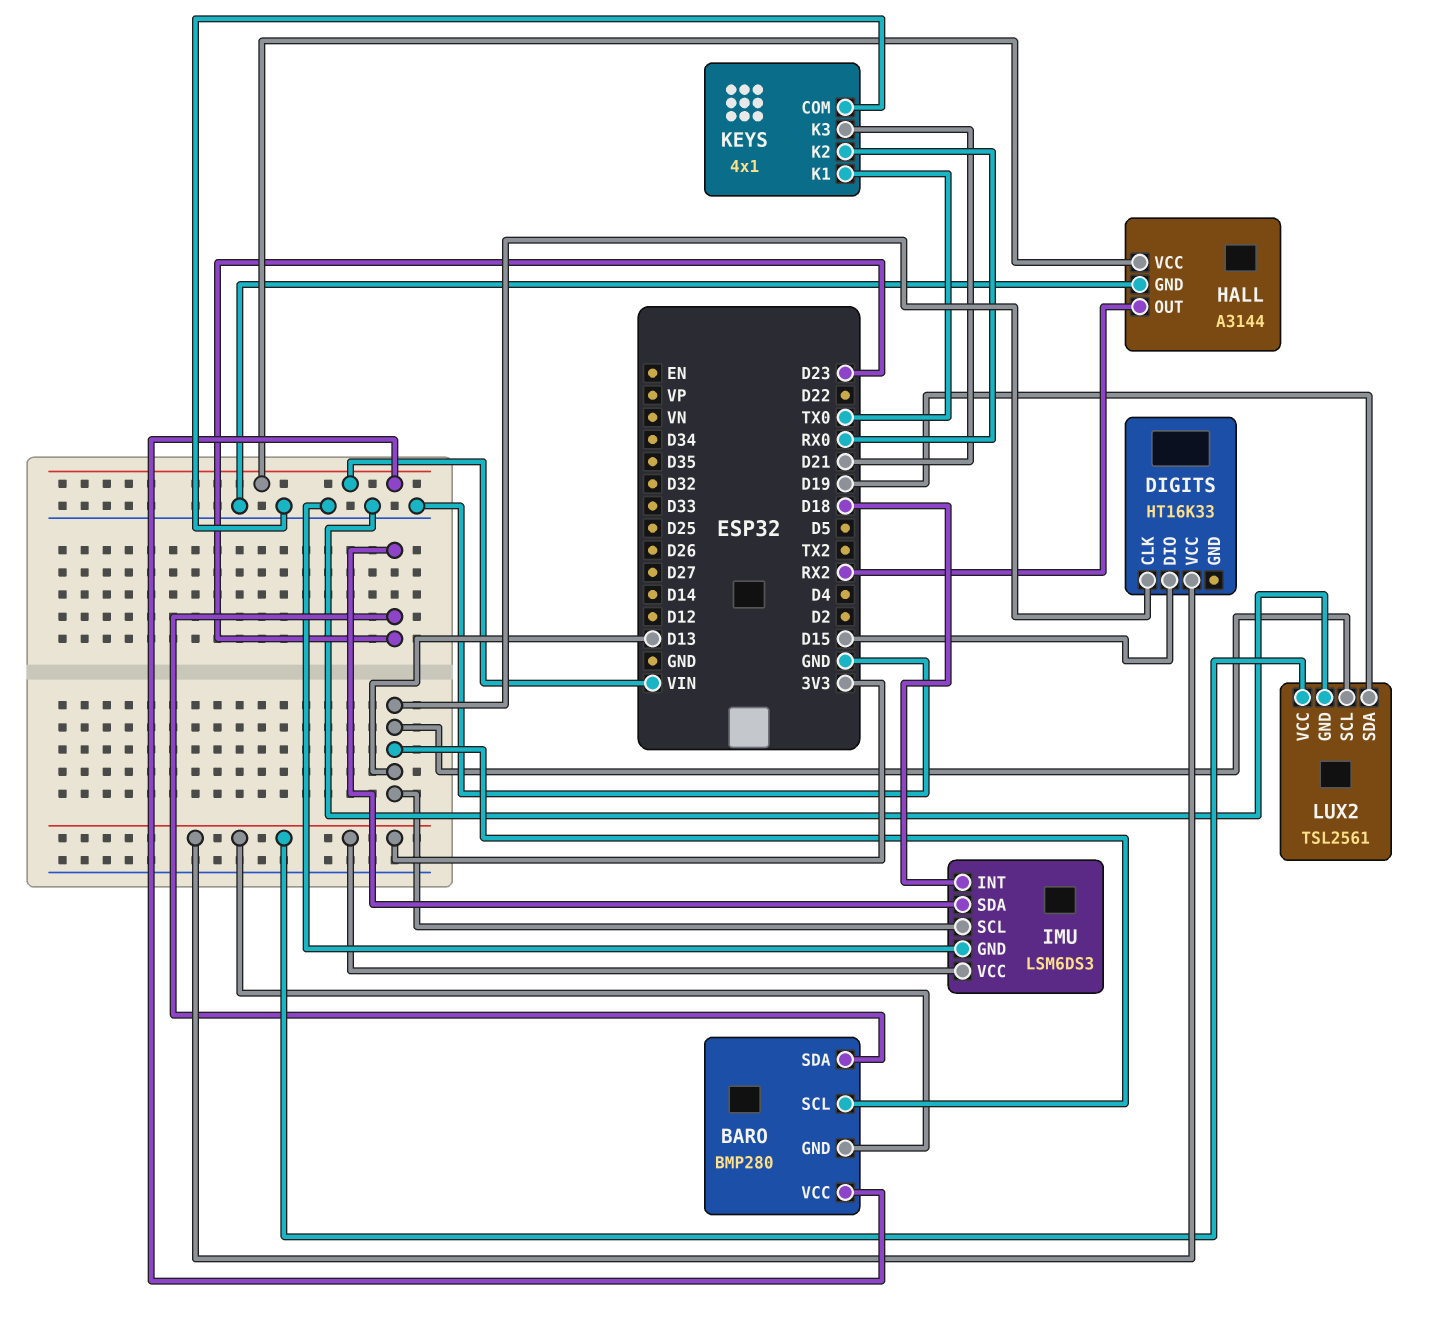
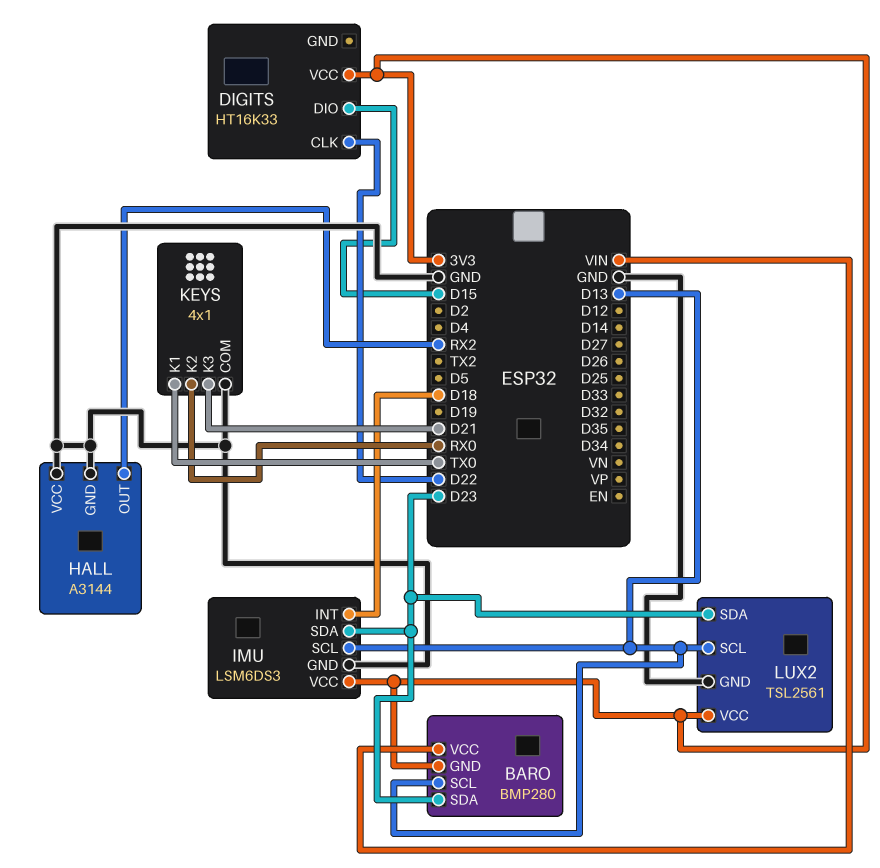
DIGITS pin CLK: D13 -> D22
HALL pin VCC: VIN -> GND
LUX2 pin SDA: D19 -> D23

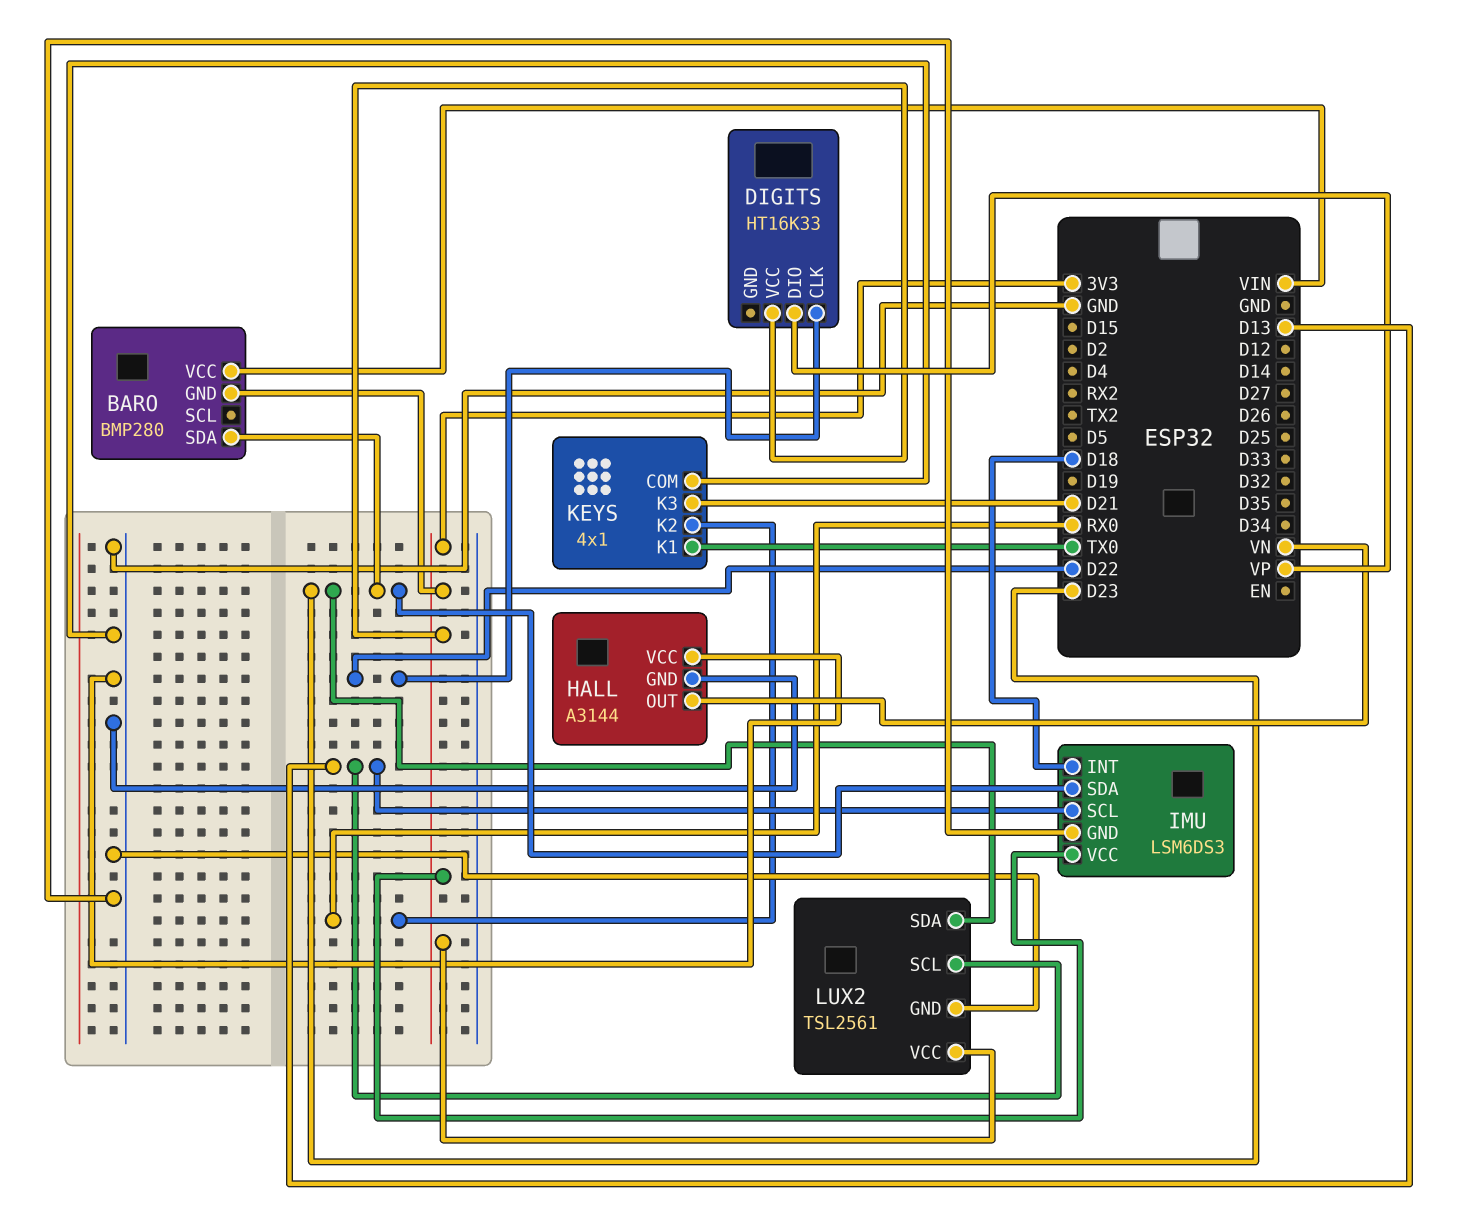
BARO pin SCL: D13 -> none
DIGITS pin DIO: D15 -> VP
HALL pin OUT: RX2 -> VN

